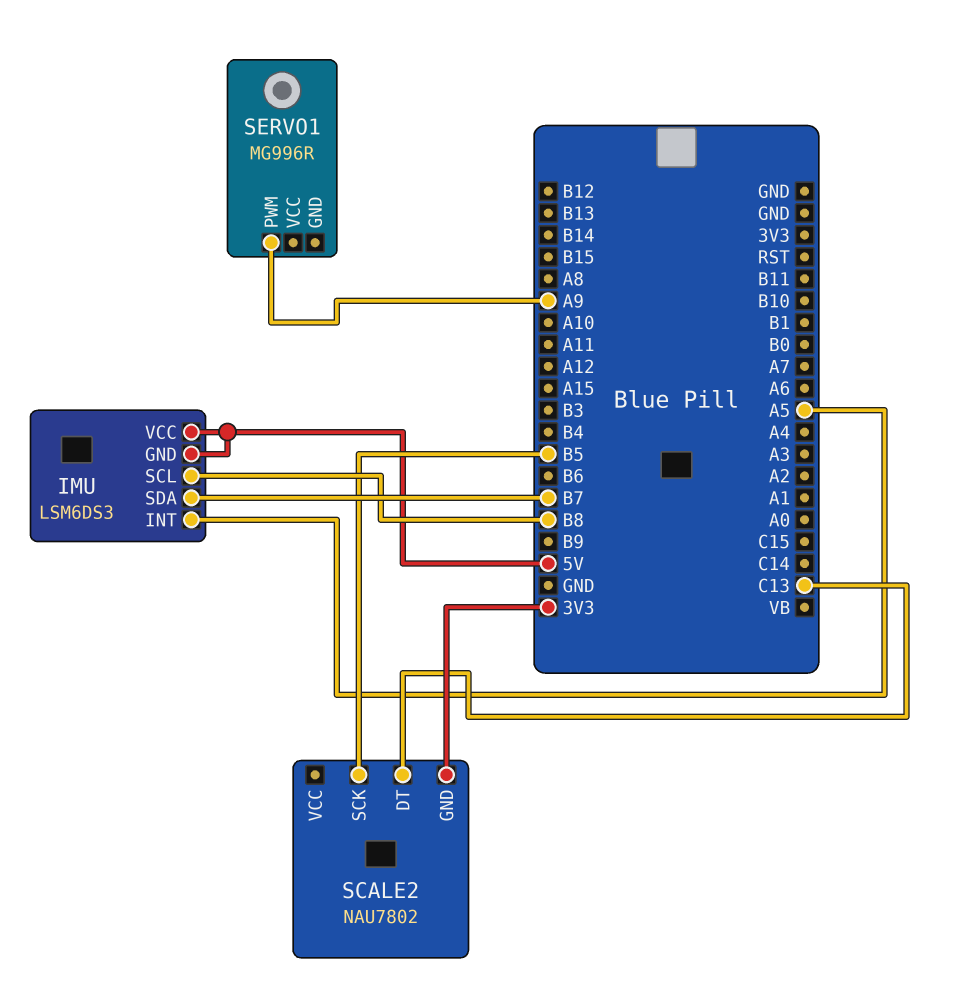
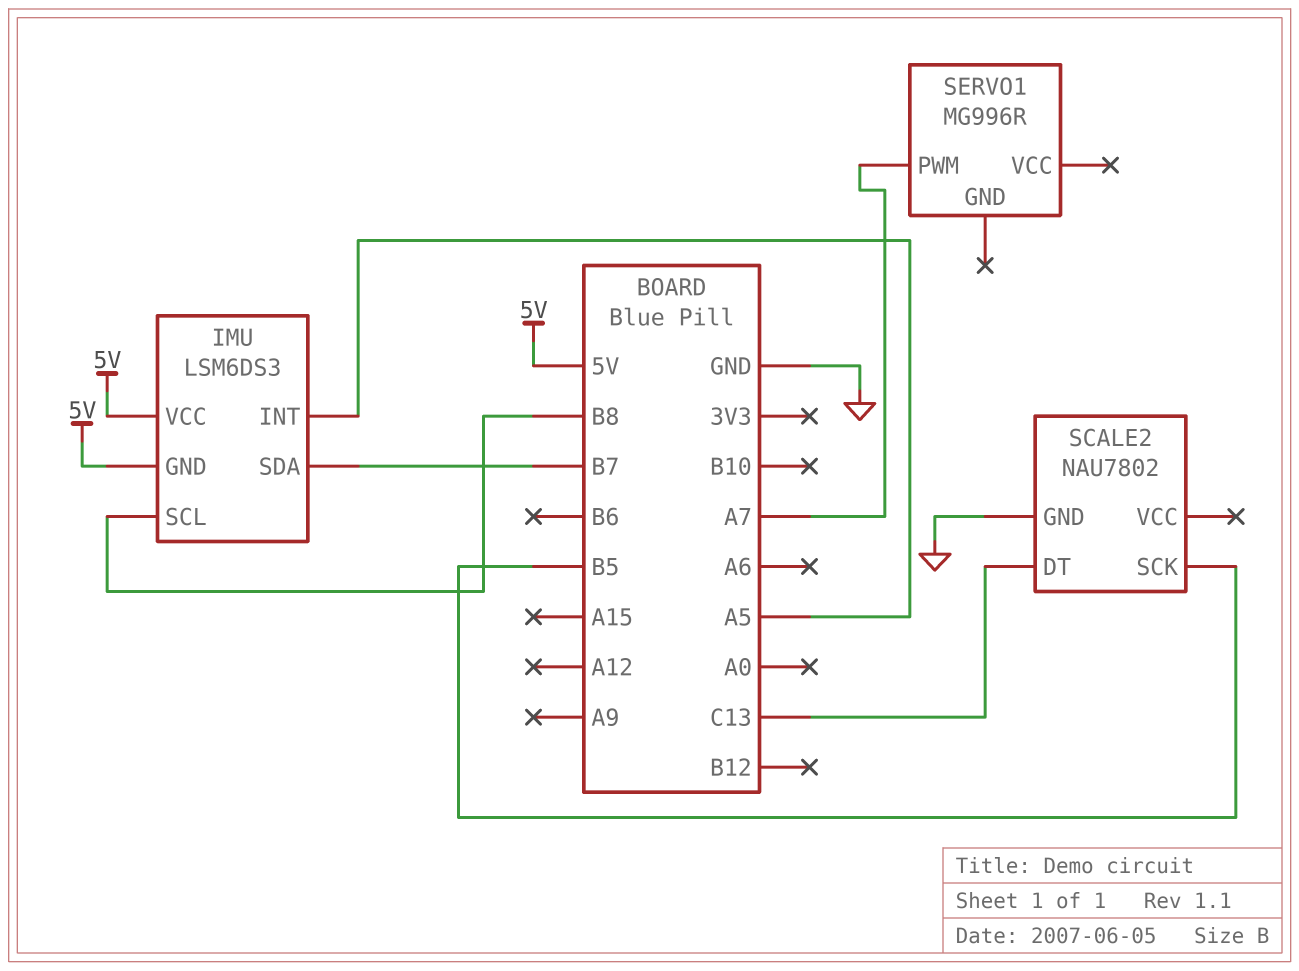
SCALE2 pin GND: 3V3 -> GND
SERVO1 pin PWM: A9 -> A7

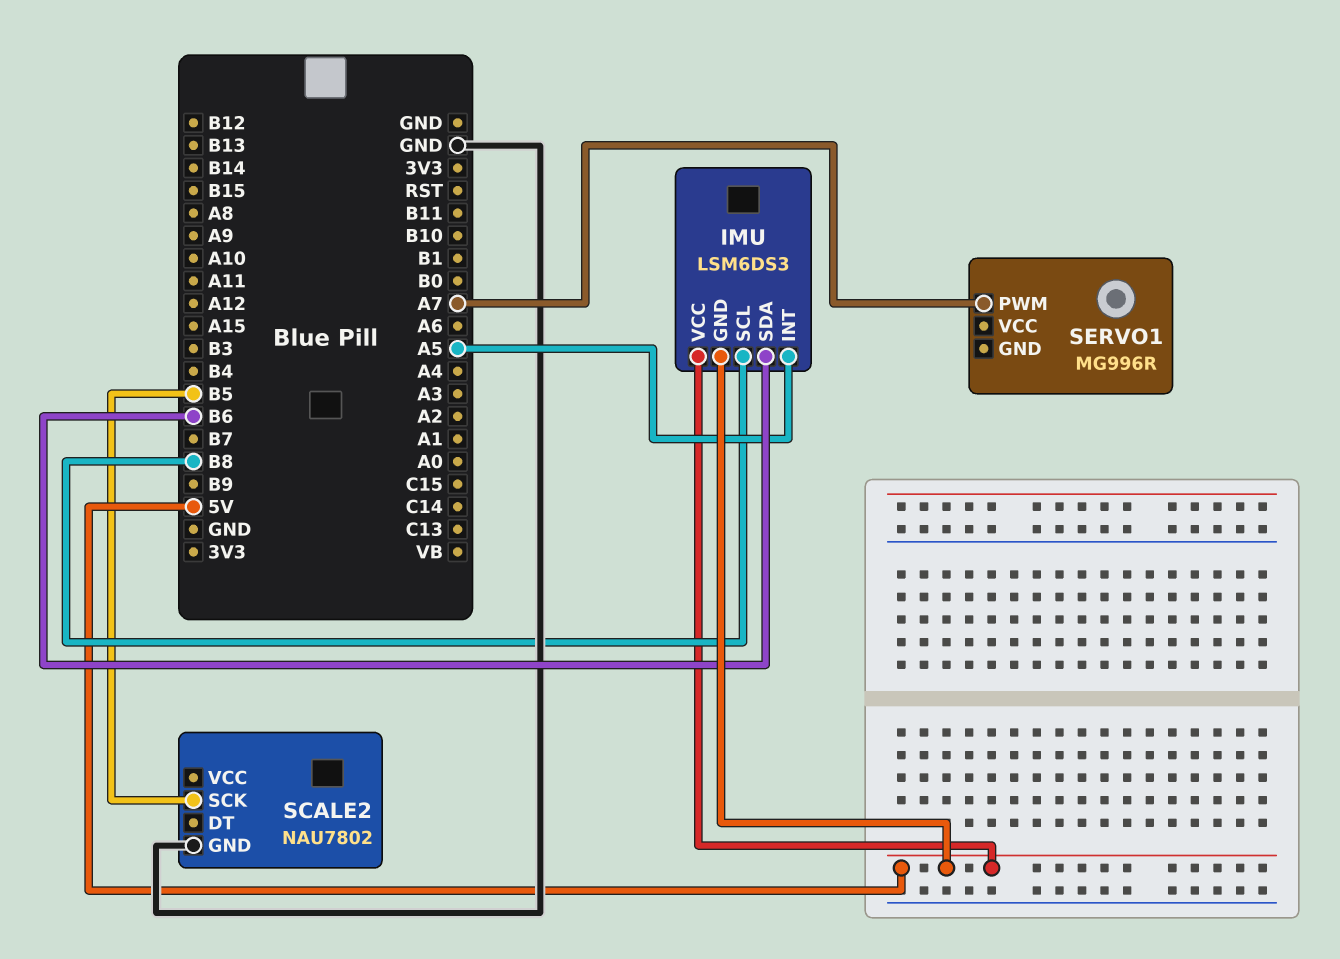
IMU pin SDA: B7 -> B6
SCALE2 pin DT: C13 -> none

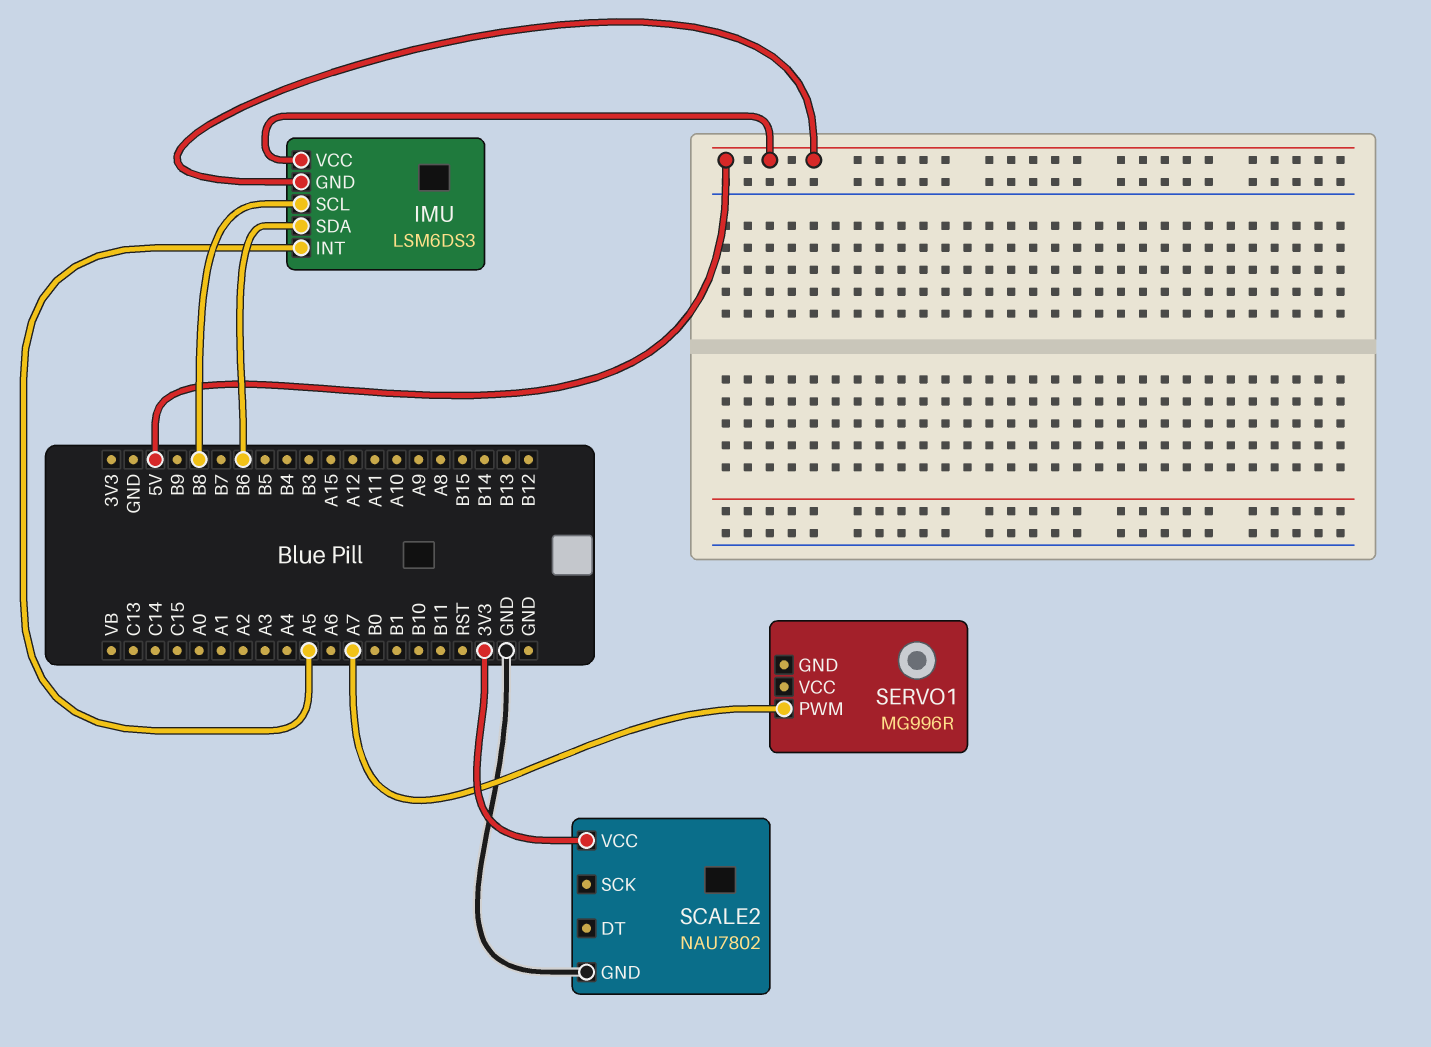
SCALE2 pin SCK: B5 -> none
SCALE2 pin VCC: none -> 3V3

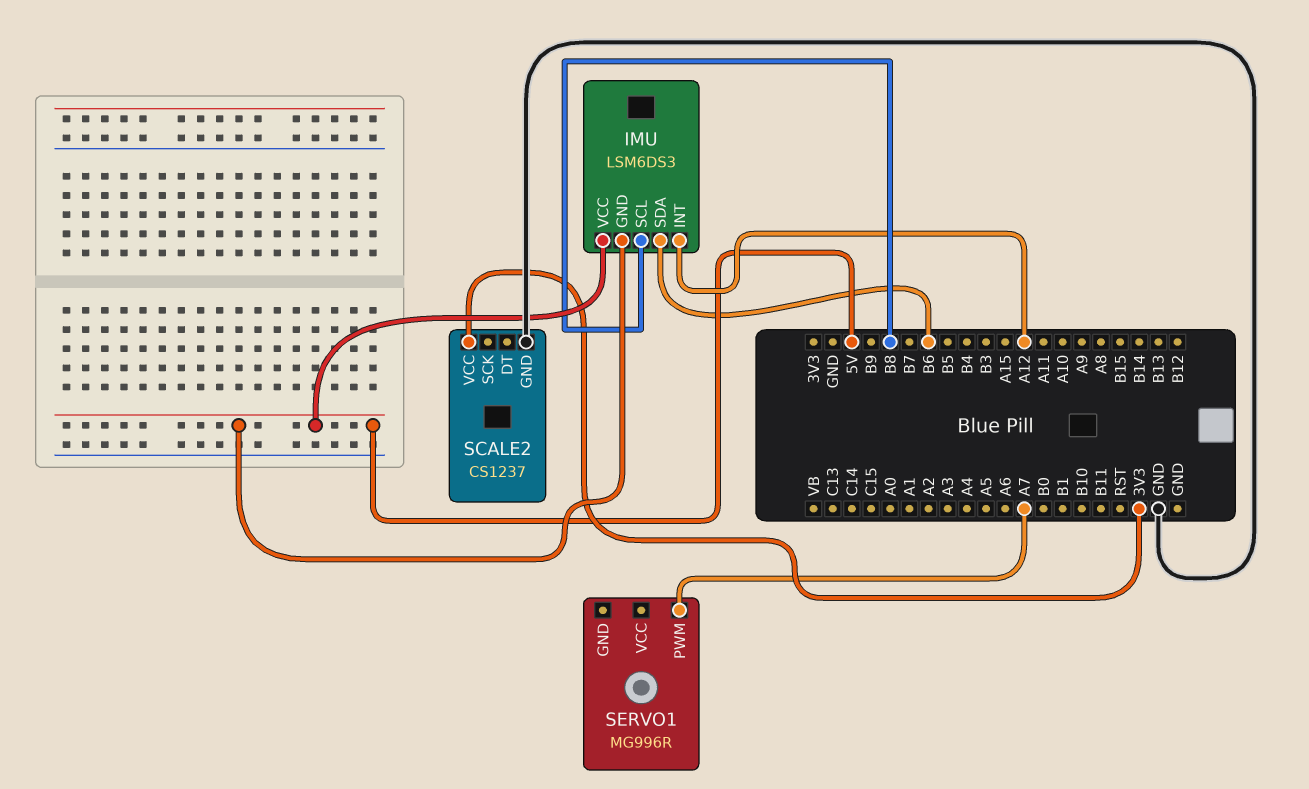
IMU pin INT: A5 -> A12
SCALE2: NAU7802 -> CS1237

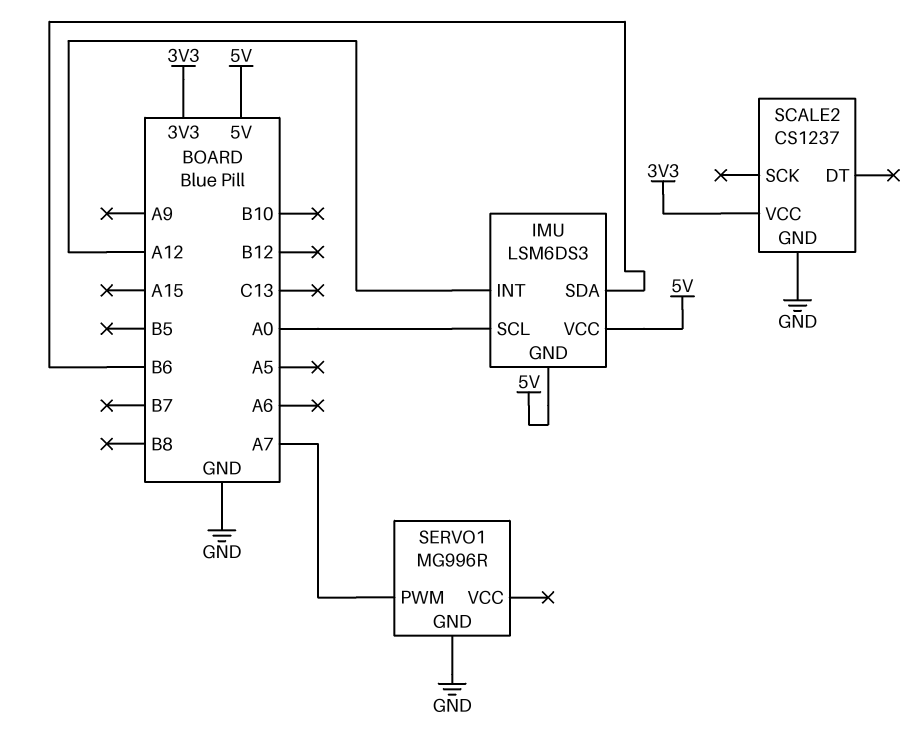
IMU pin SCL: B8 -> A0
SERVO1 pin GND: none -> GND

